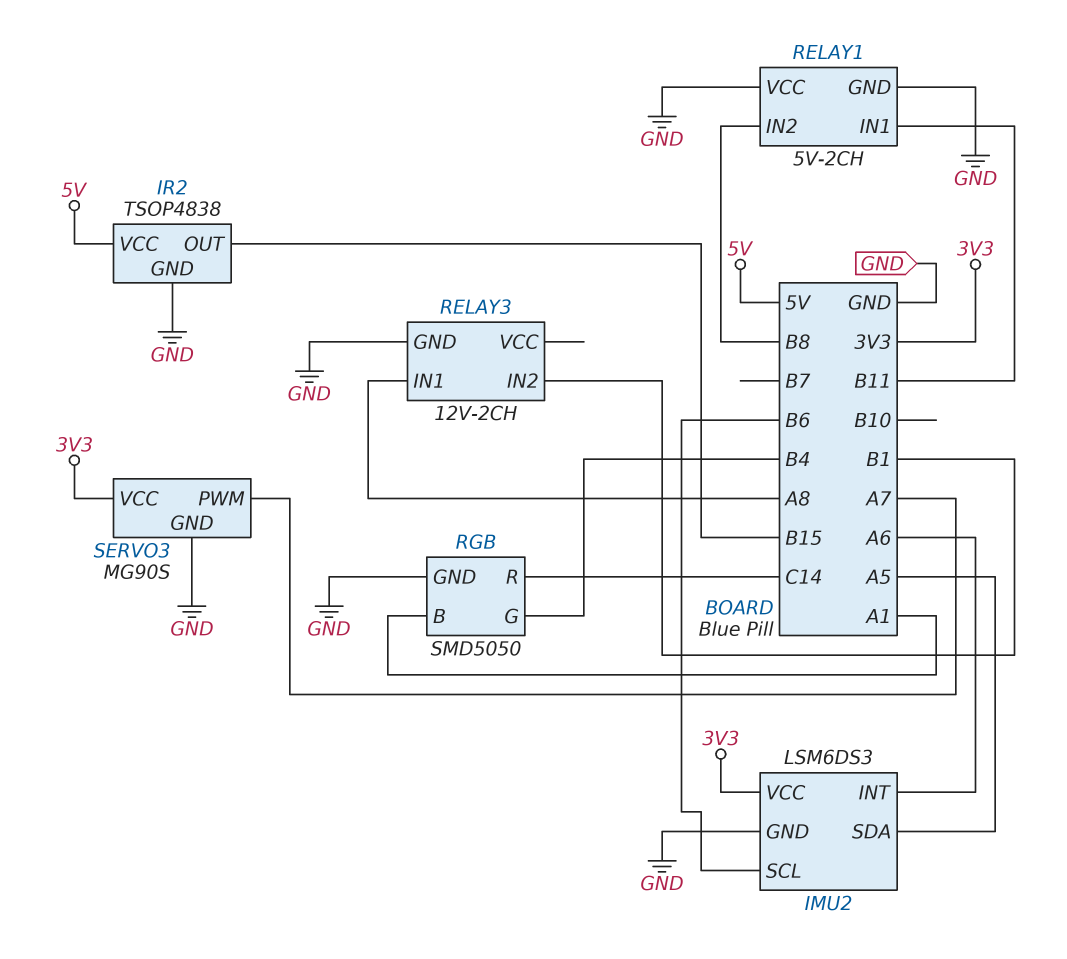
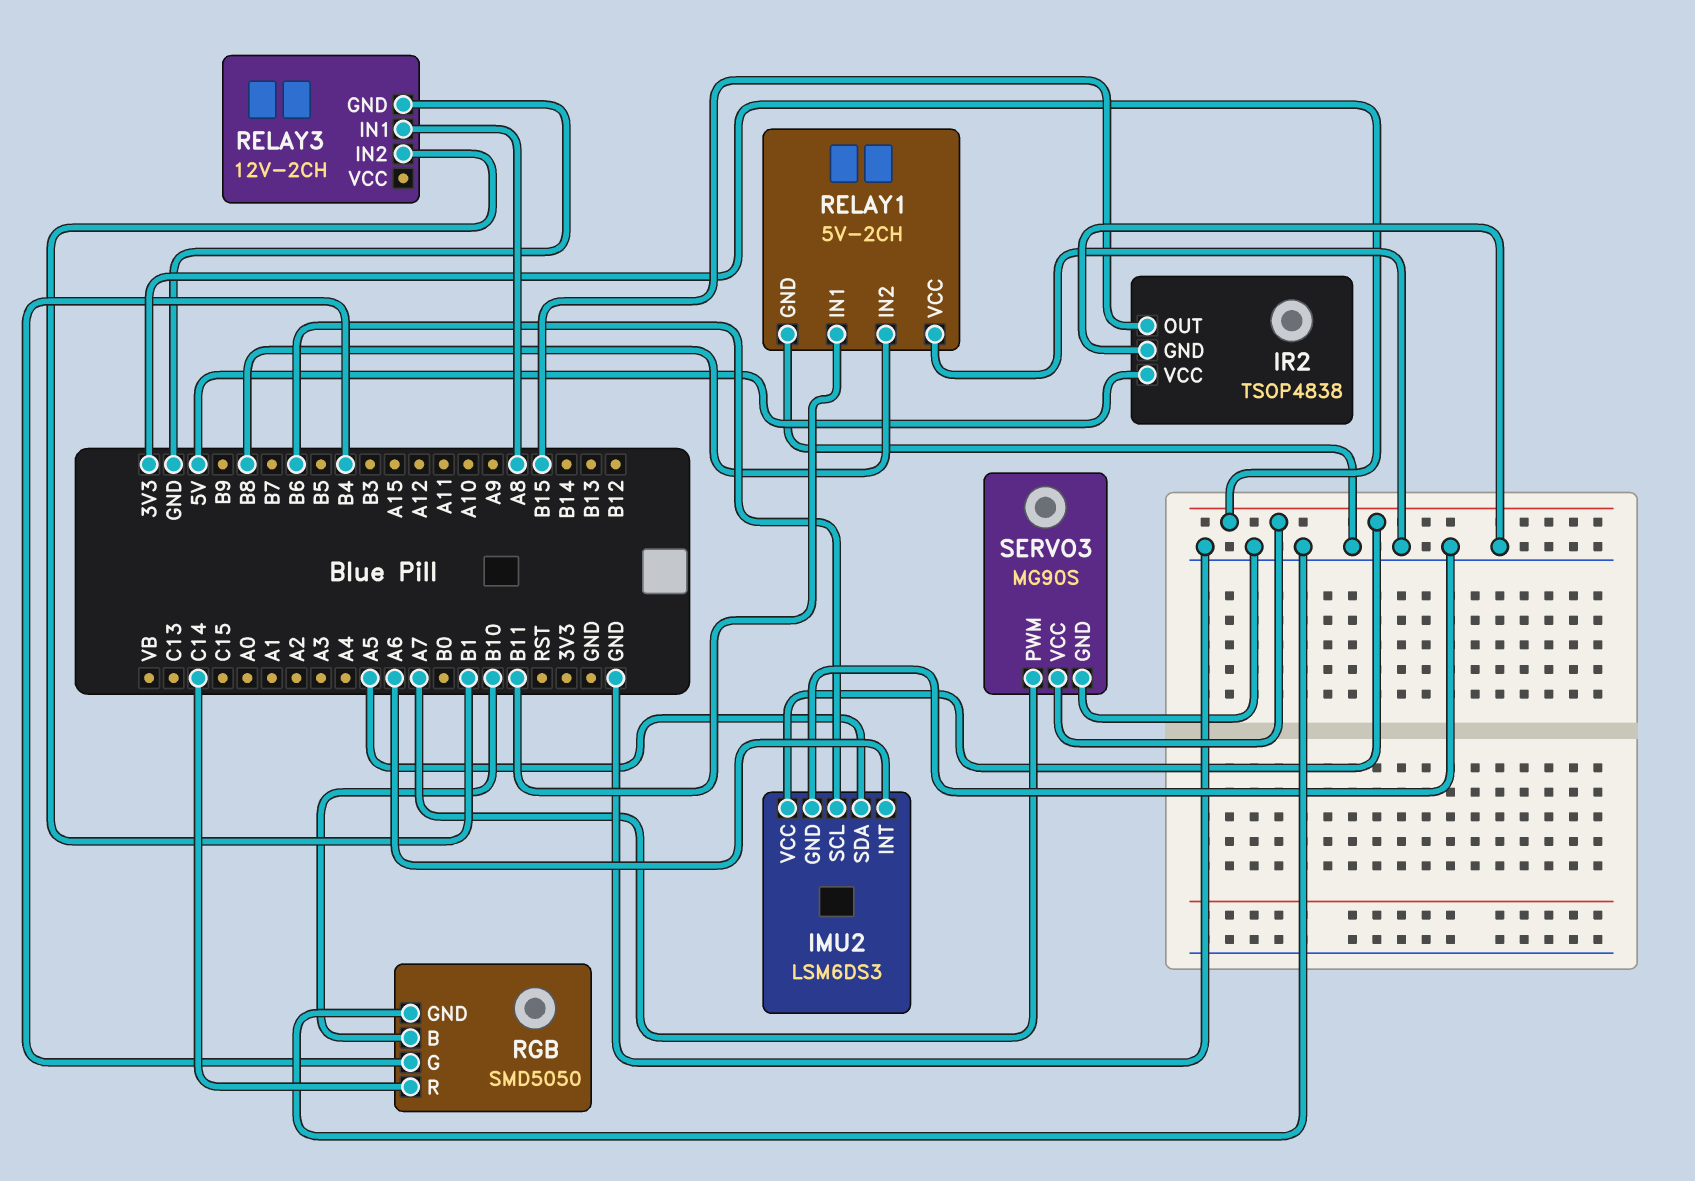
RGB pin B: A1 -> B10

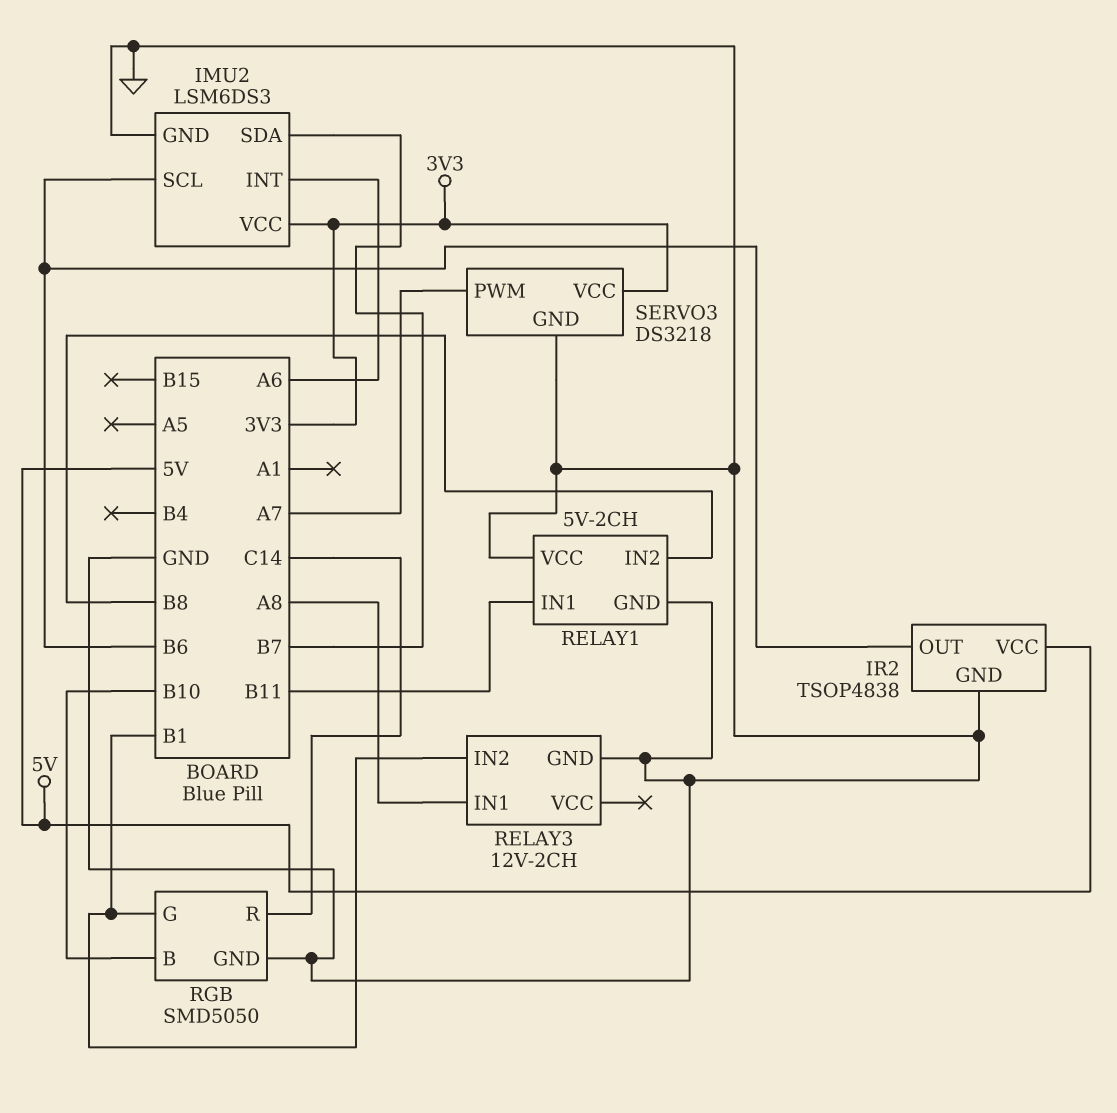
IMU2 pin SDA: A5 -> B7
IR2 pin OUT: B15 -> B6
RGB pin G: B4 -> B1
SERVO3: MG90S -> DS3218

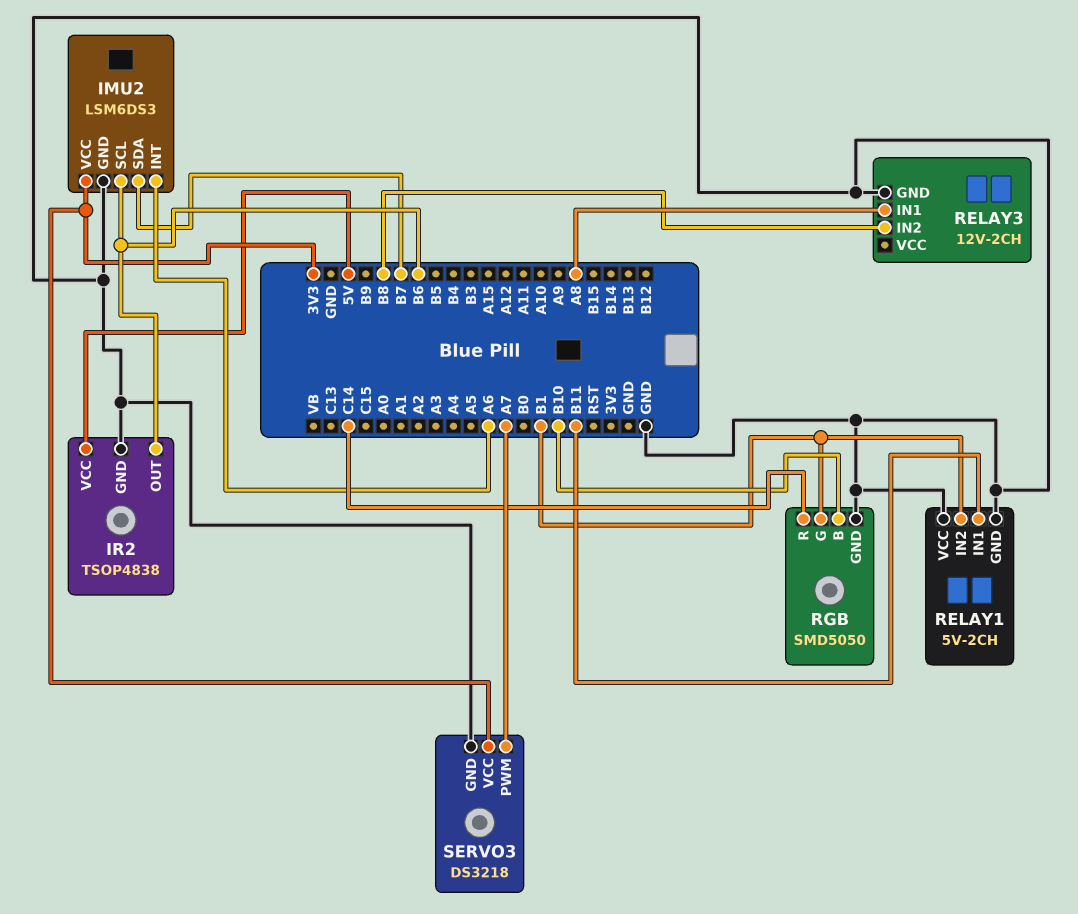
RELAY1 pin IN2: B8 -> B1
RELAY3 pin IN2: B1 -> B8

